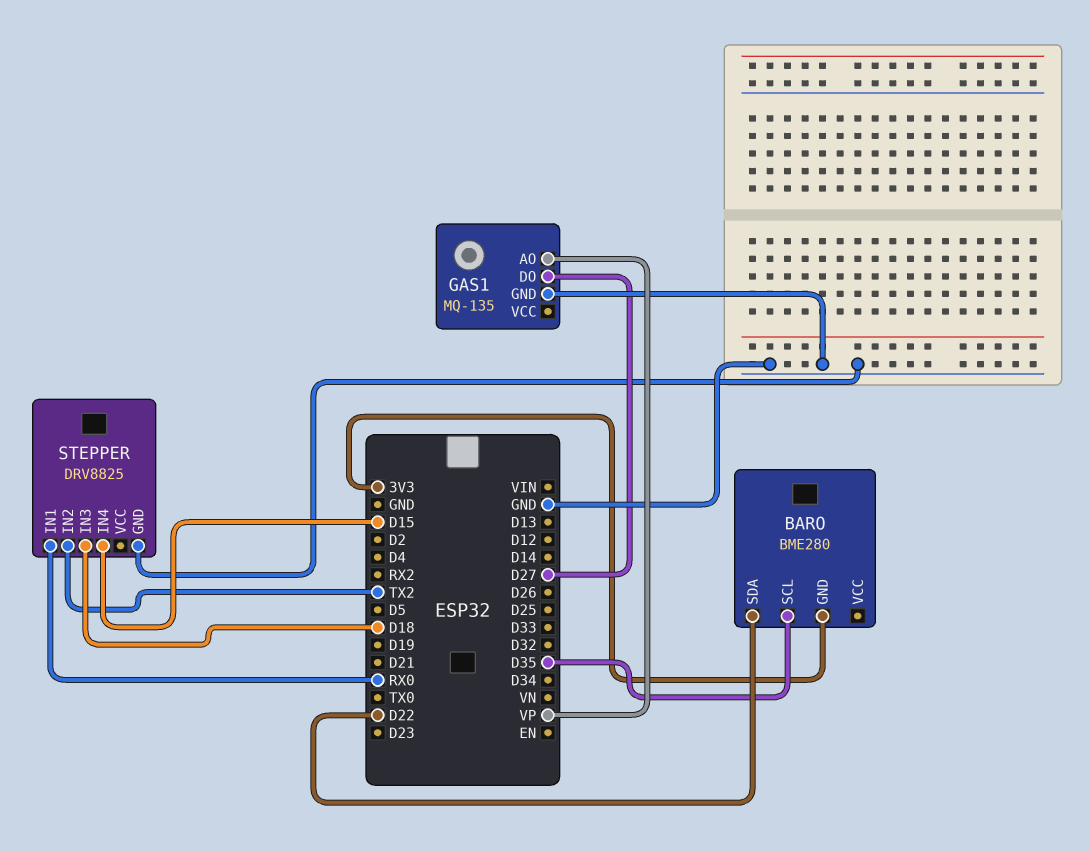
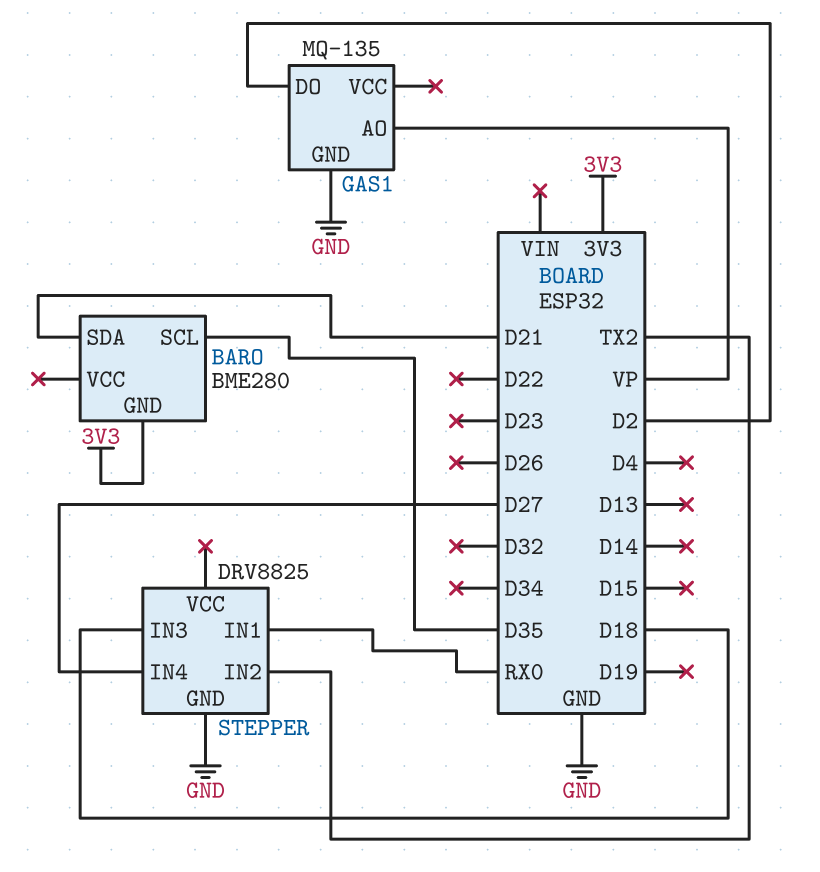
BARO pin SDA: D22 -> D21
GAS1 pin DO: D27 -> D2
STEPPER pin IN4: D15 -> D27

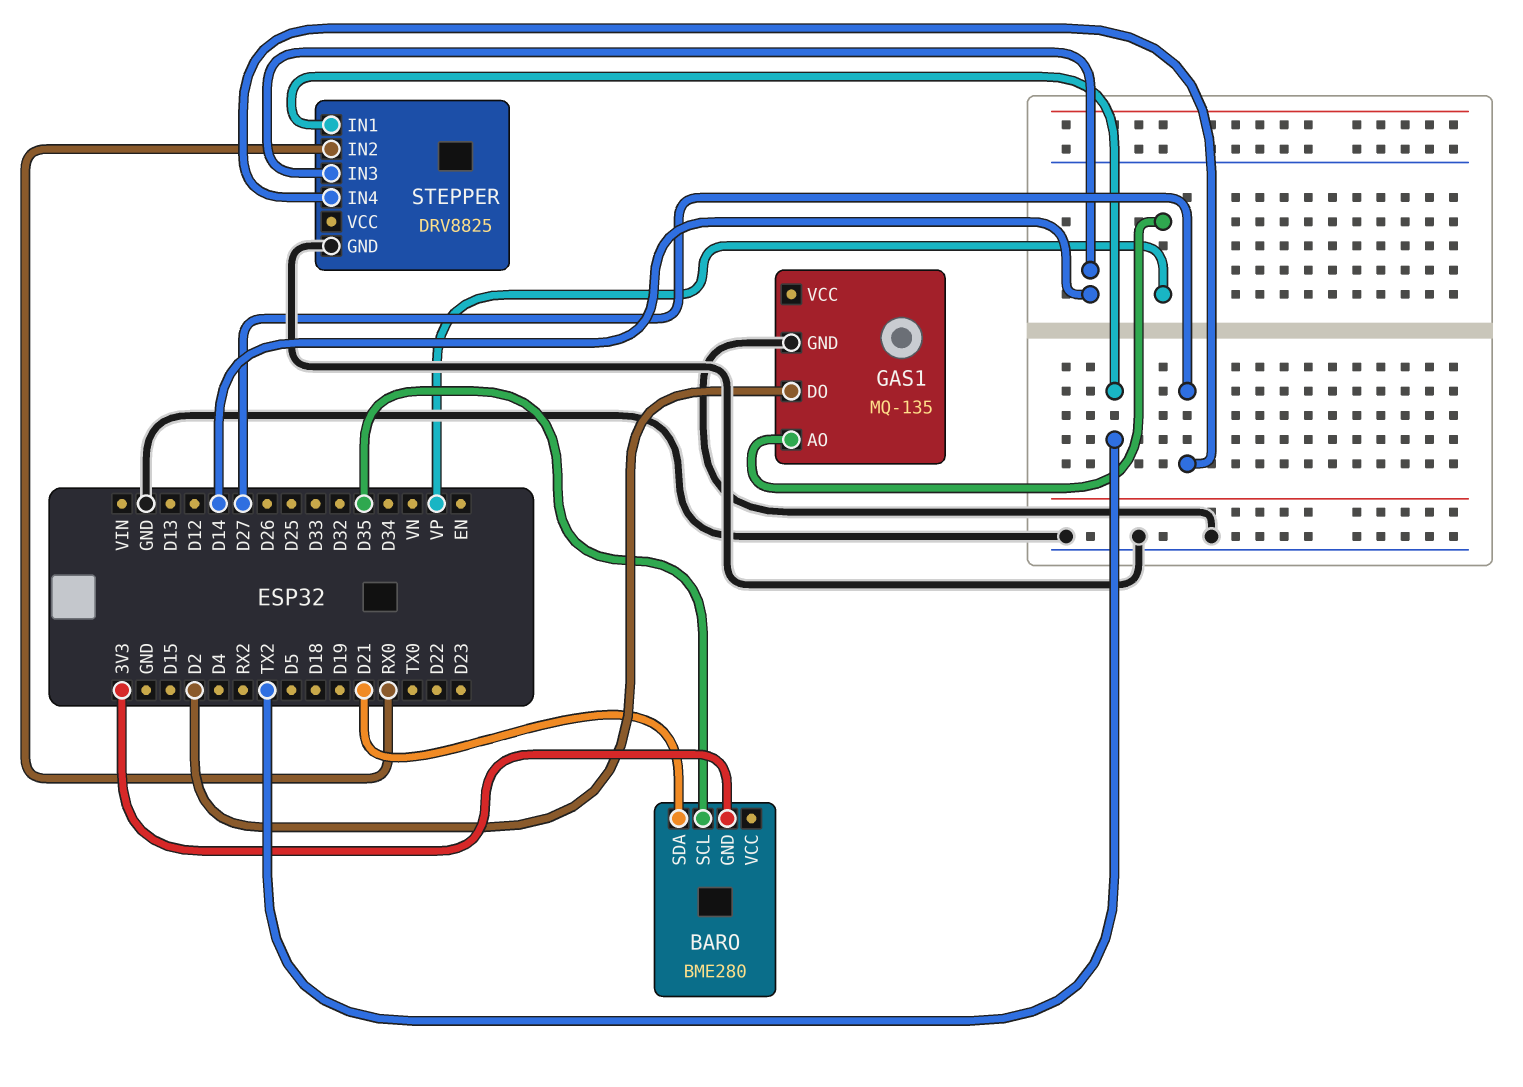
STEPPER pin IN1: RX0 -> TX2
STEPPER pin IN2: TX2 -> RX0
STEPPER pin IN3: D18 -> D14

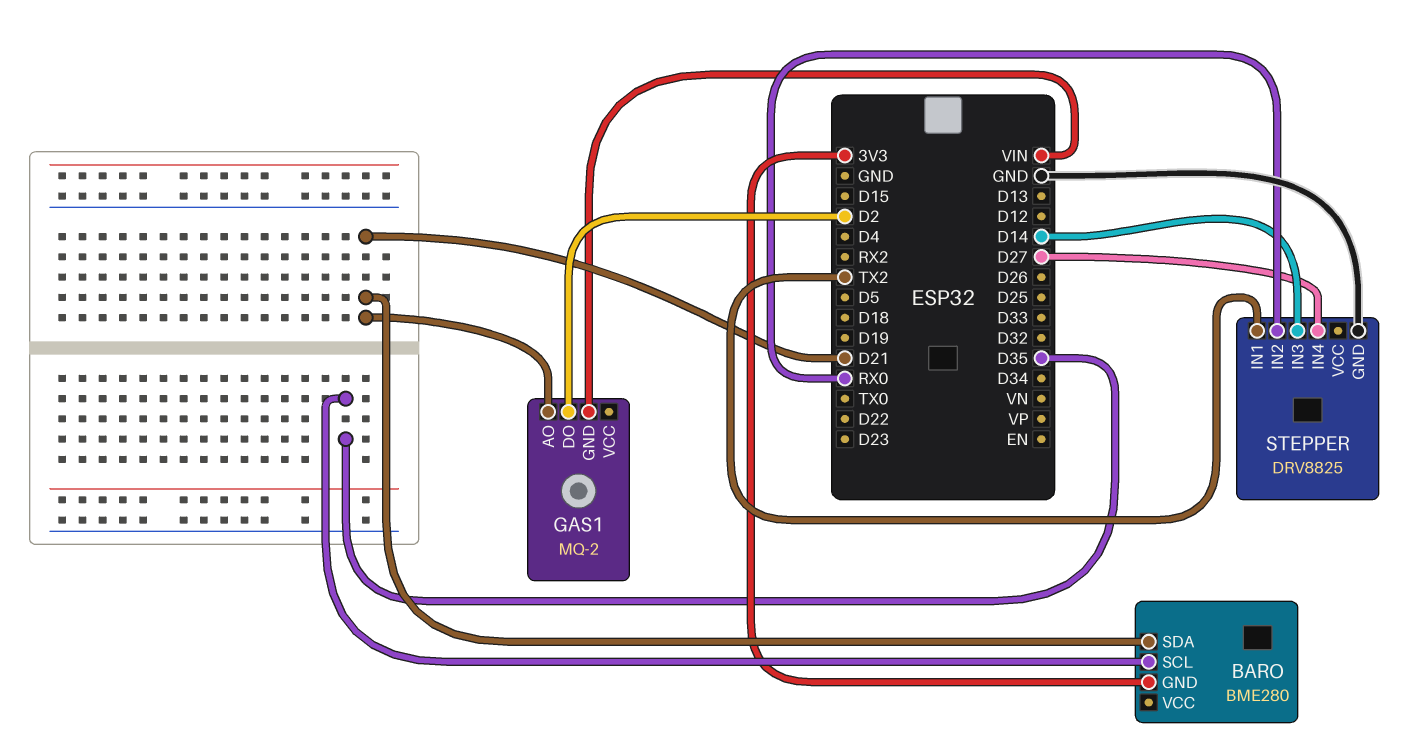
GAS1: MQ-135 -> MQ-2
GAS1 pin AO: VP -> D21
GAS1 pin GND: GND -> VIN

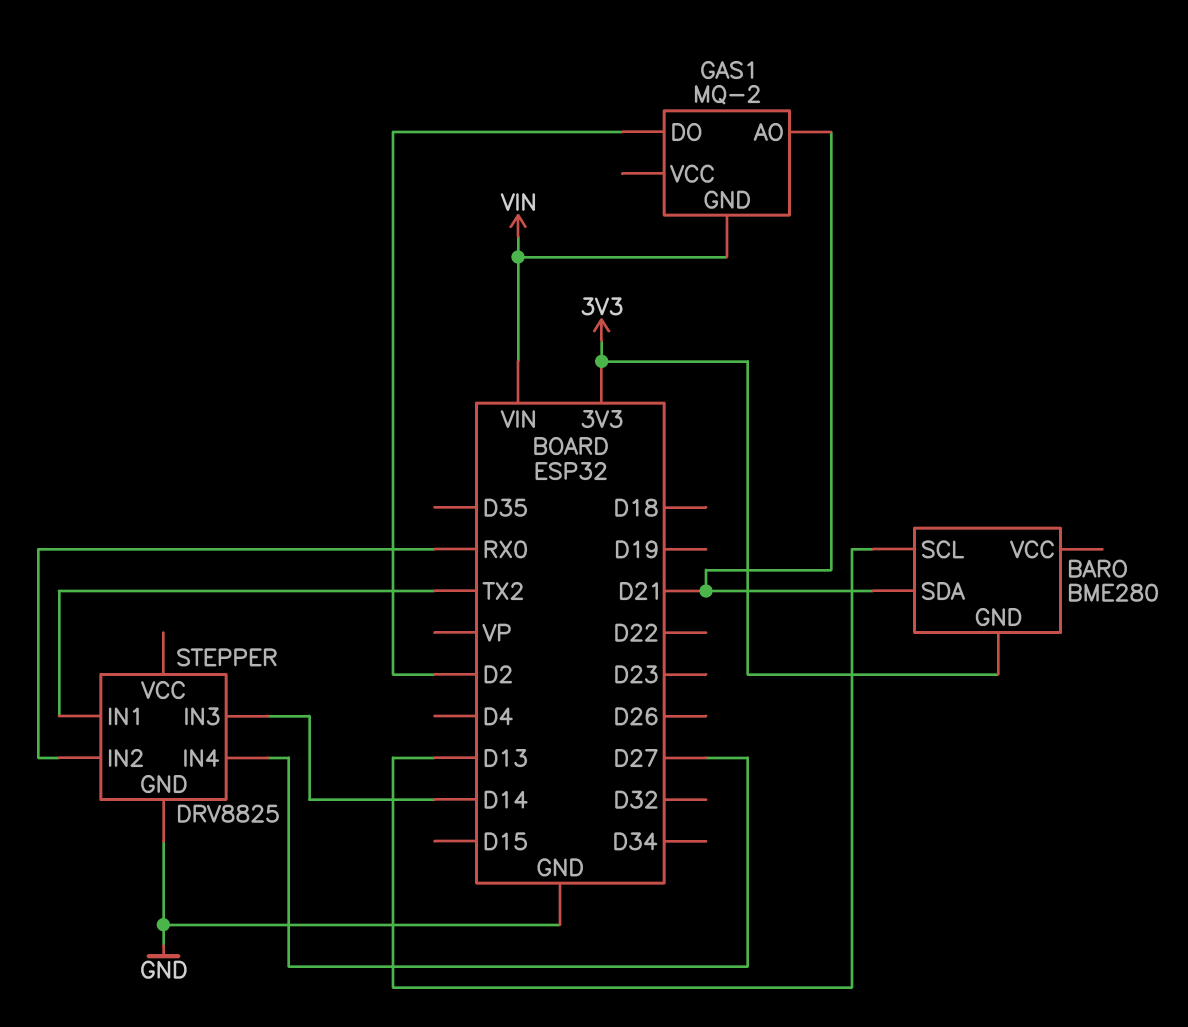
BARO pin SCL: D35 -> D13

